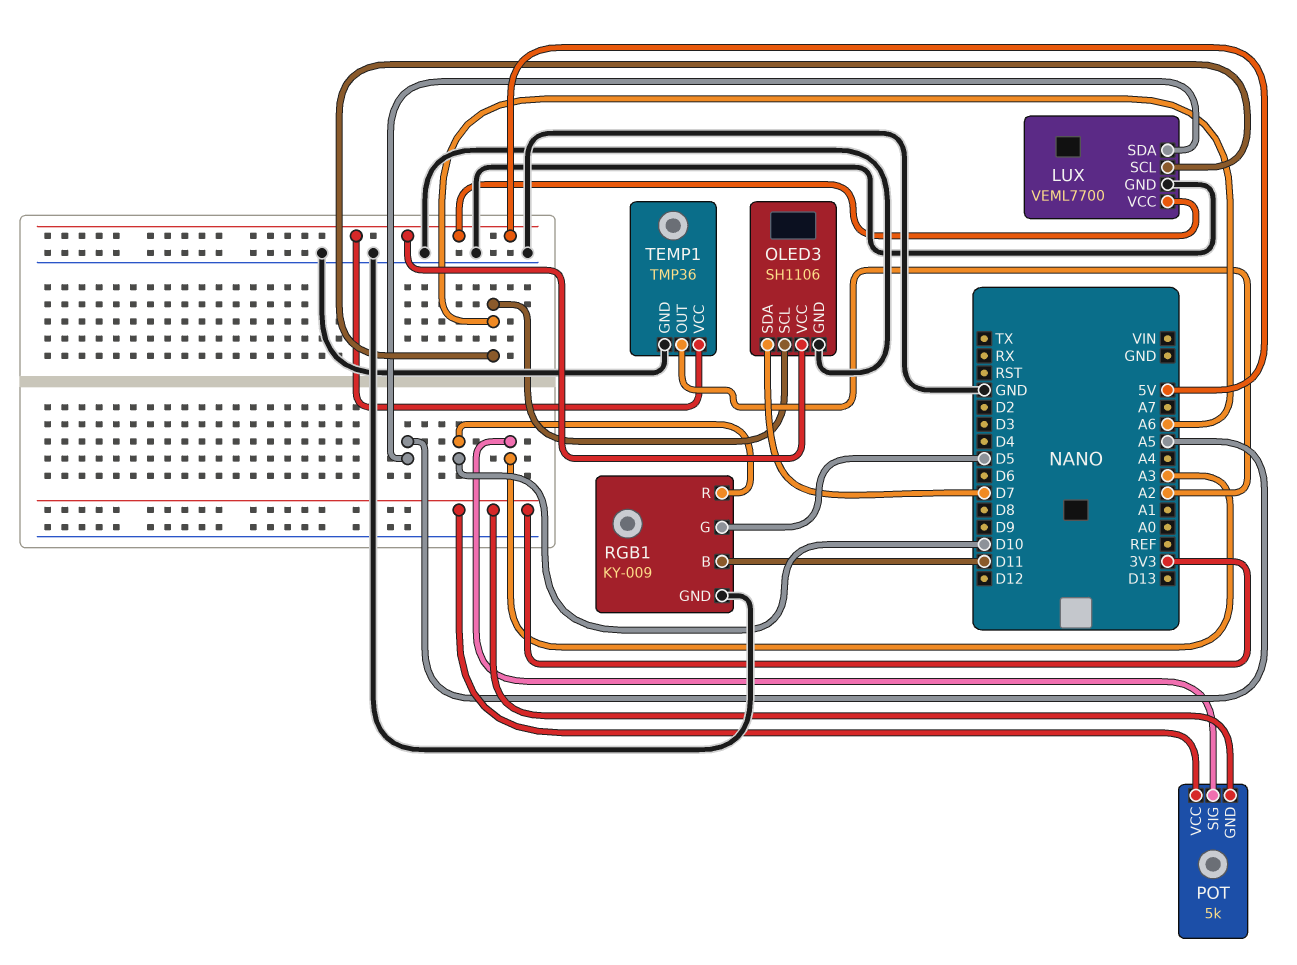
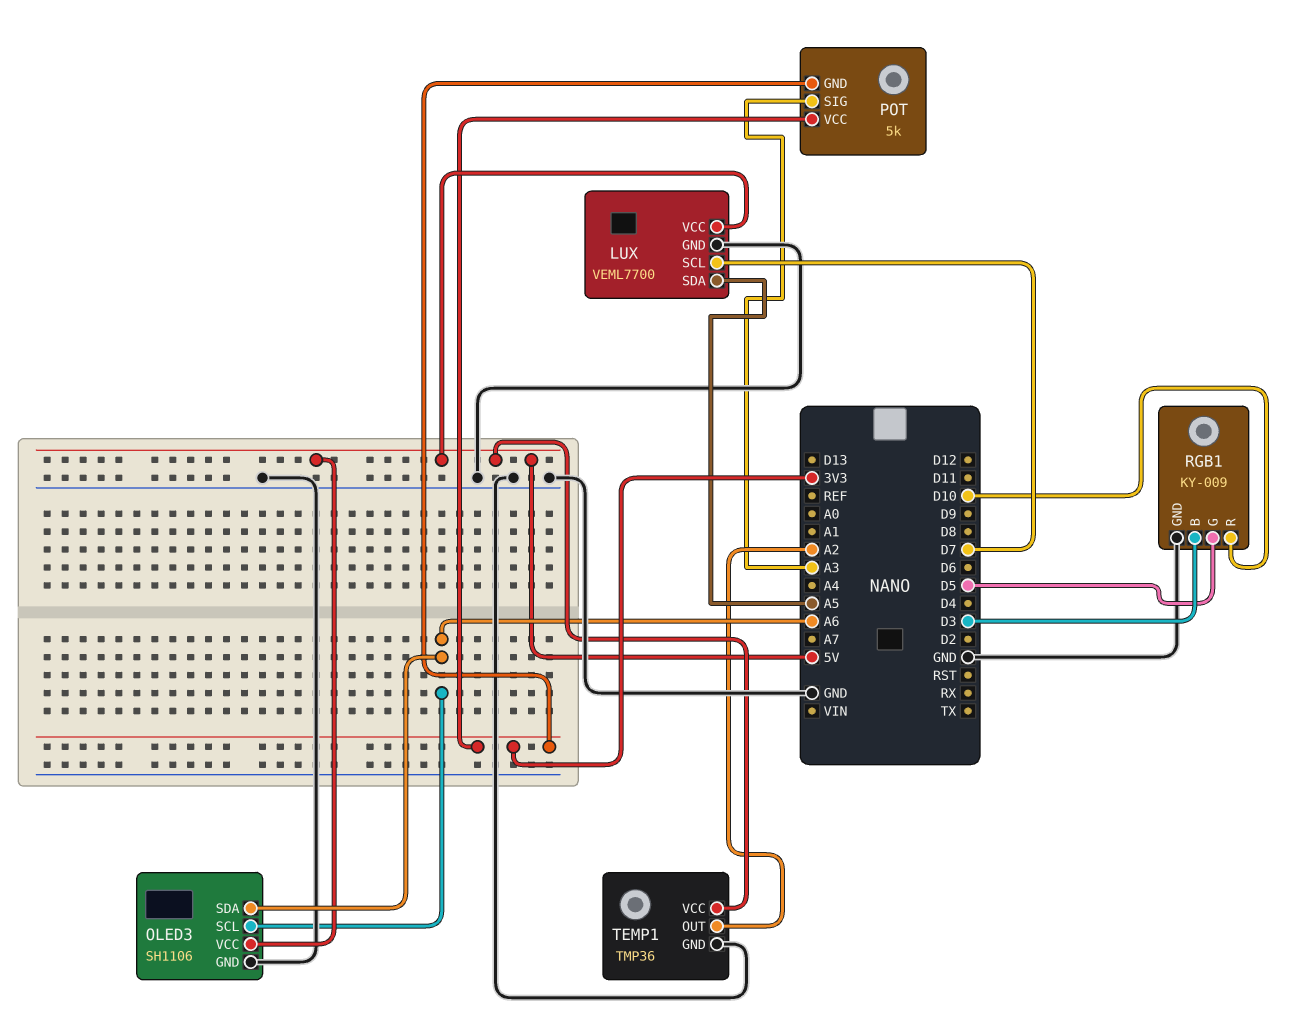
LUX pin SCL: A6 -> D7
OLED3 pin SDA: D7 -> A6
RGB1 pin B: D11 -> D3

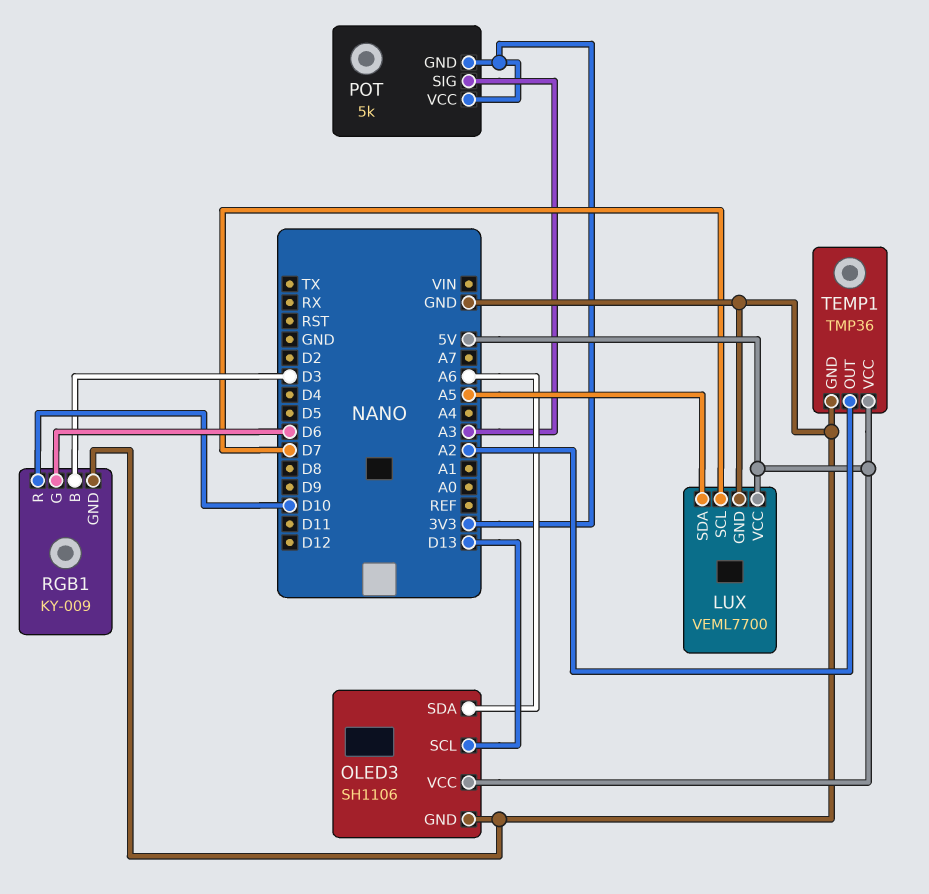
OLED3 pin SCL: A6 -> D13
RGB1 pin G: D5 -> D6

